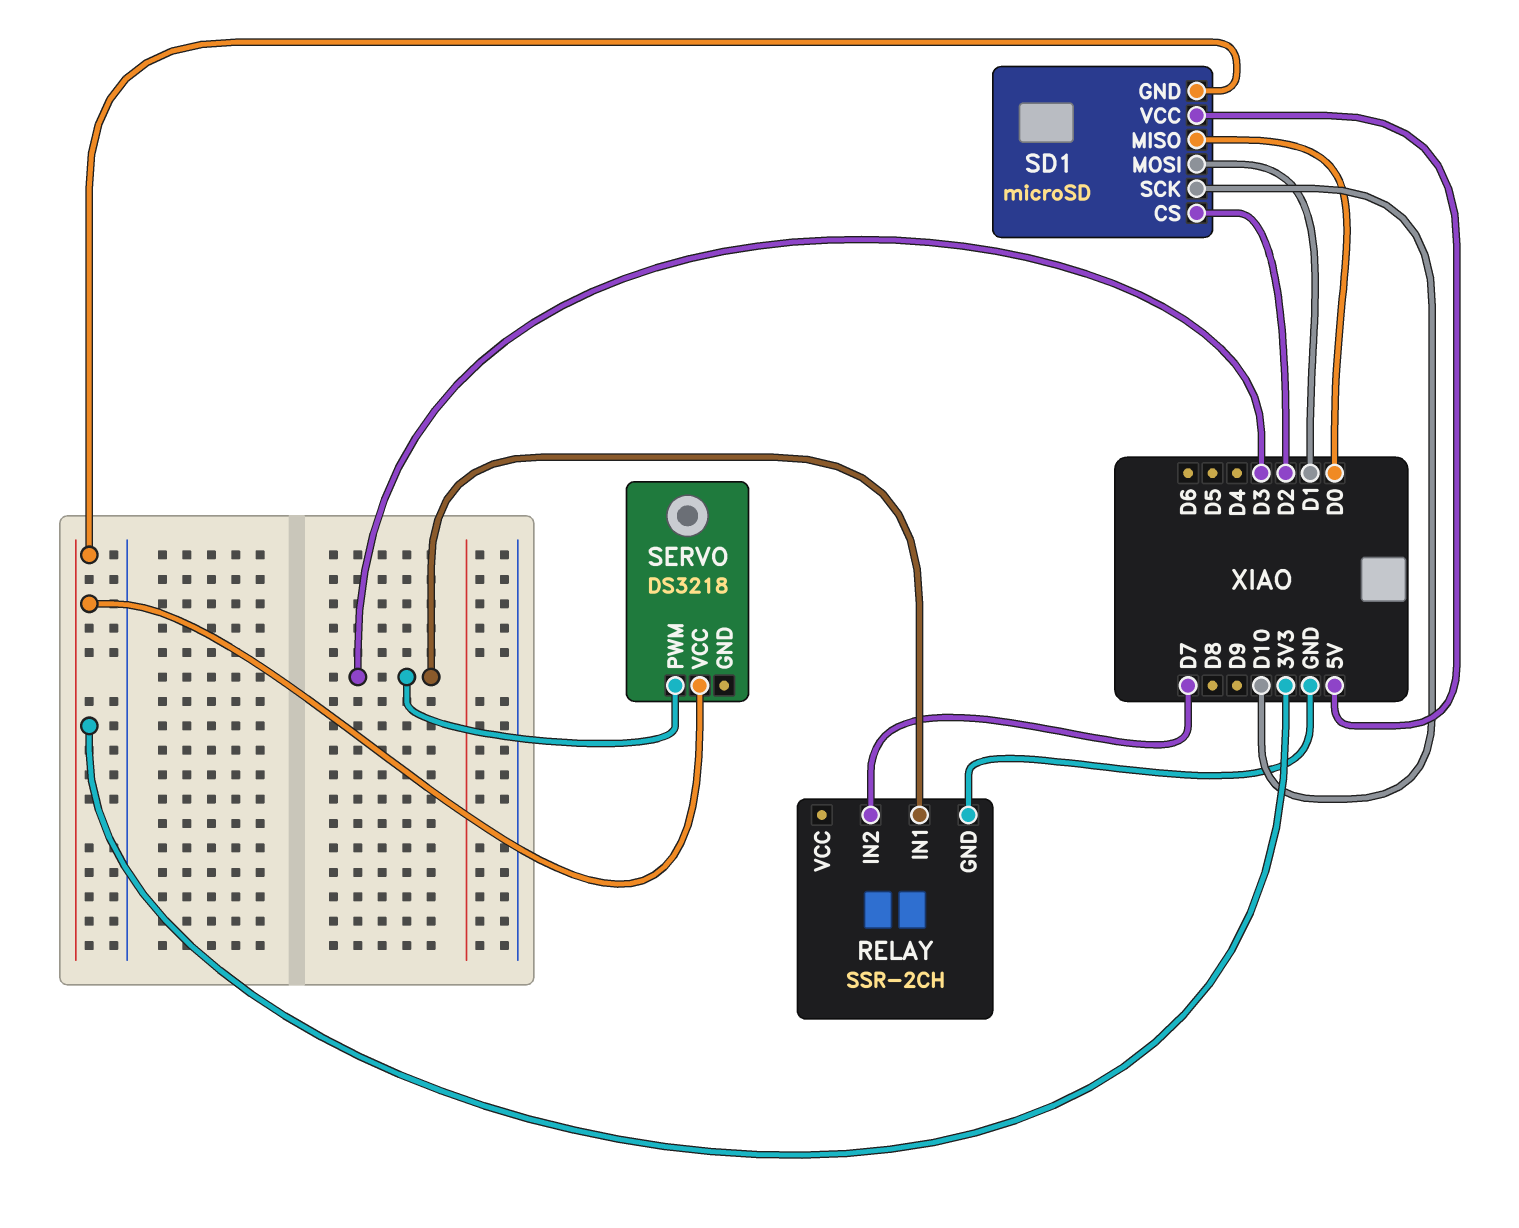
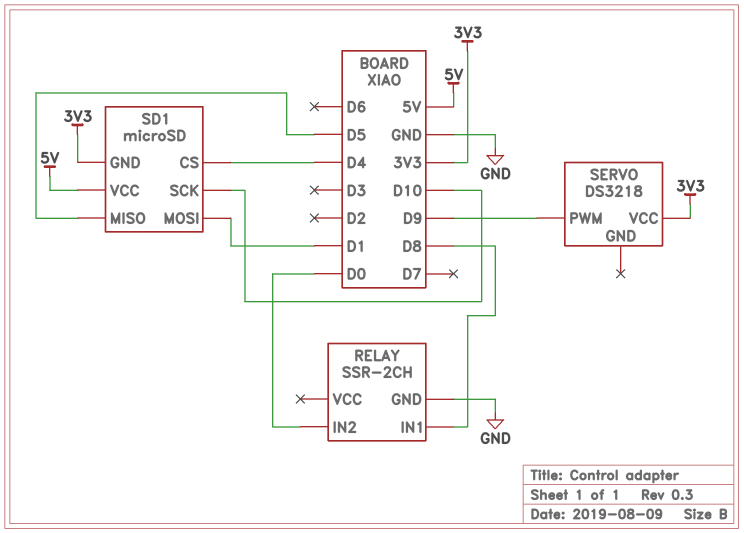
RELAY pin IN1: D3 -> D8
RELAY pin IN2: D7 -> D0
SD1 pin CS: D2 -> D4
SD1 pin MISO: D0 -> D5
SERVO pin PWM: D3 -> D9

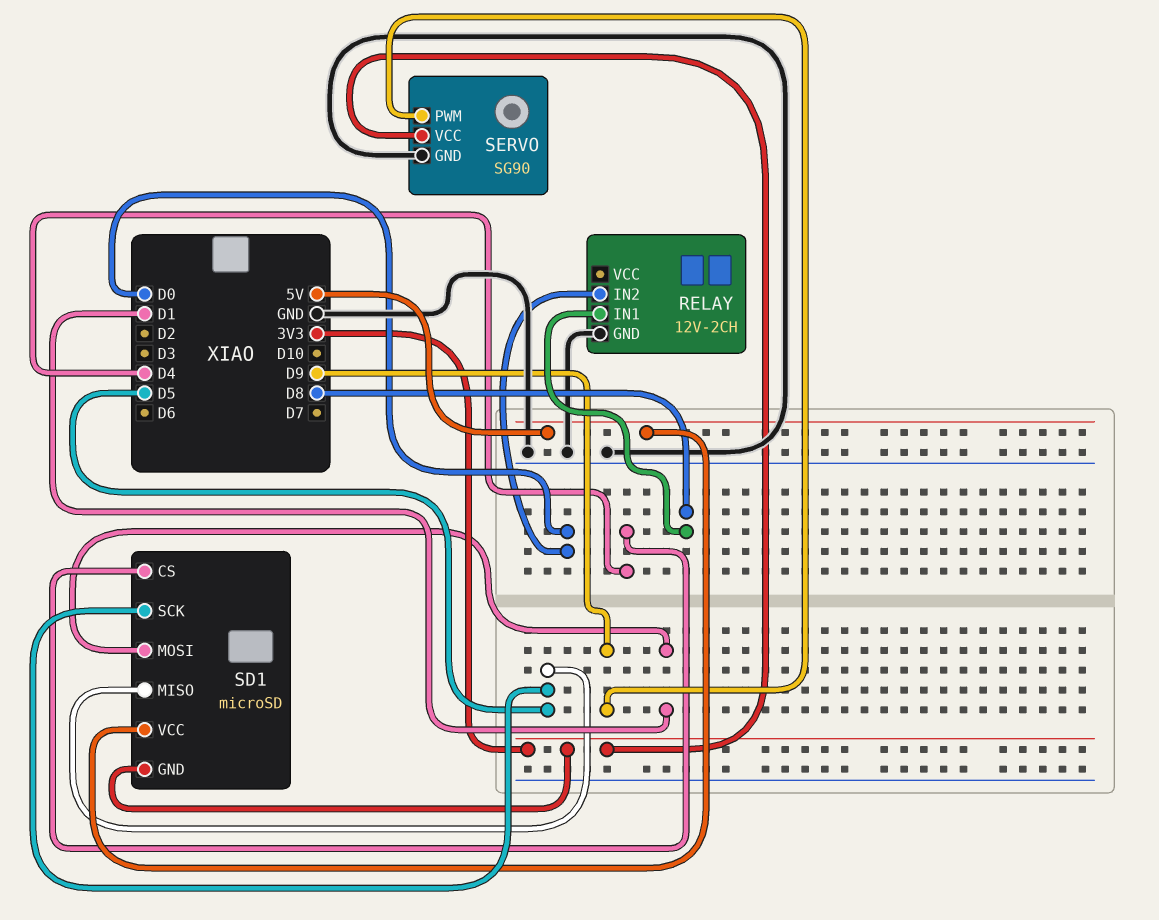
RELAY: SSR-2CH -> 12V-2CH
SD1 pin SCK: D10 -> D5
SERVO: DS3218 -> SG90
SERVO pin GND: none -> GND

